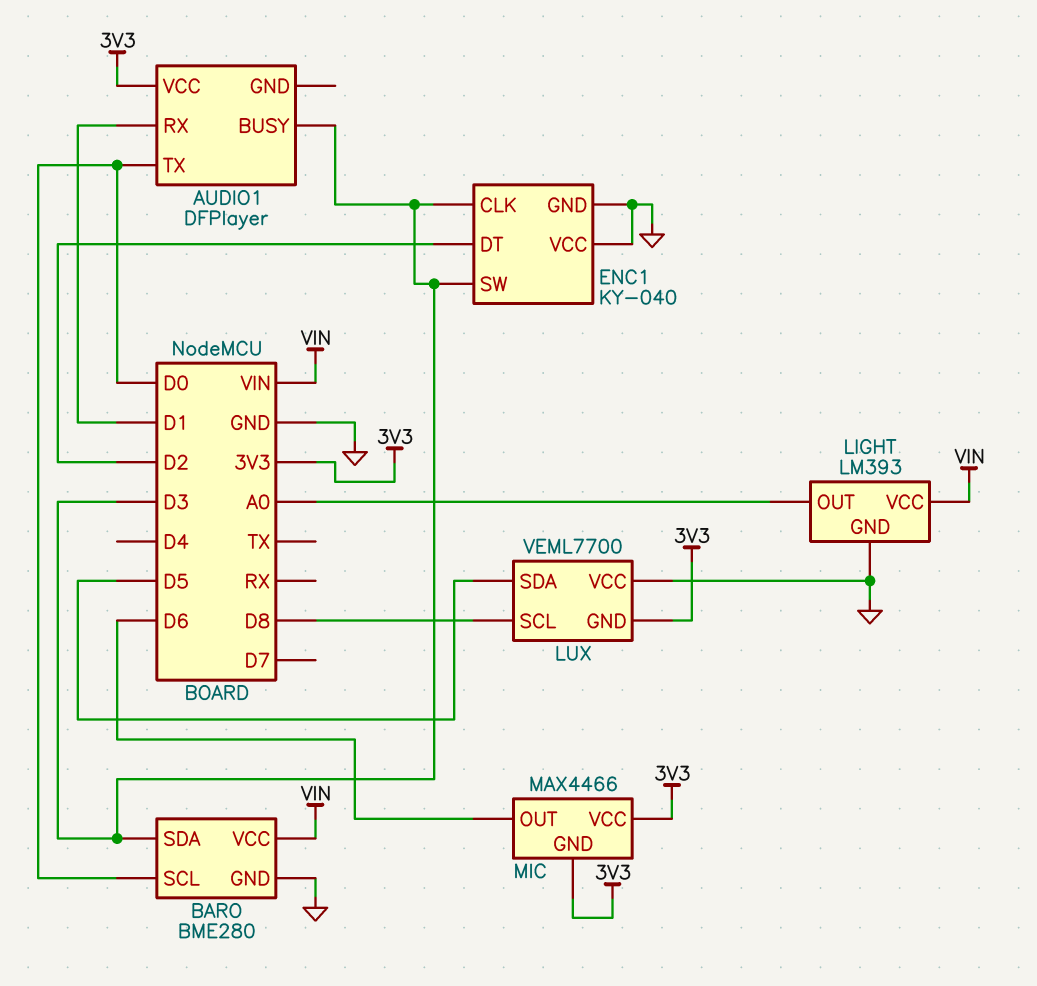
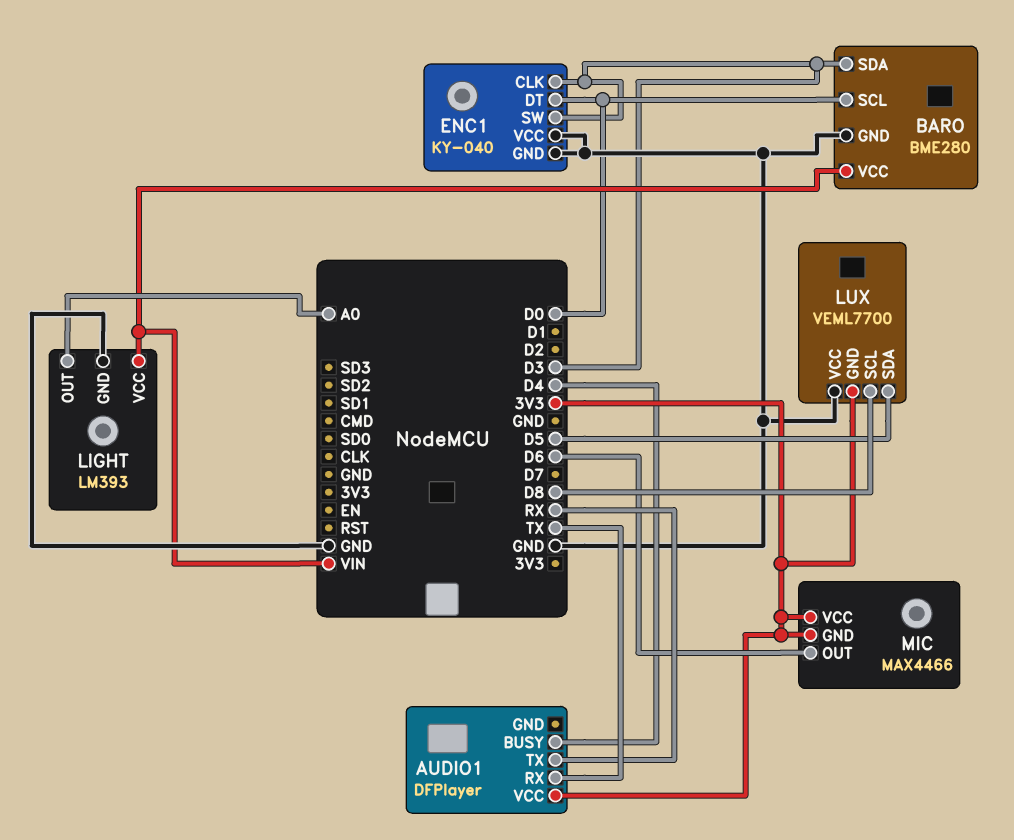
AUDIO1 pin BUSY: D3 -> D4
AUDIO1 pin RX: D1 -> TX
AUDIO1 pin TX: D0 -> RX
ENC1 pin DT: D2 -> D0

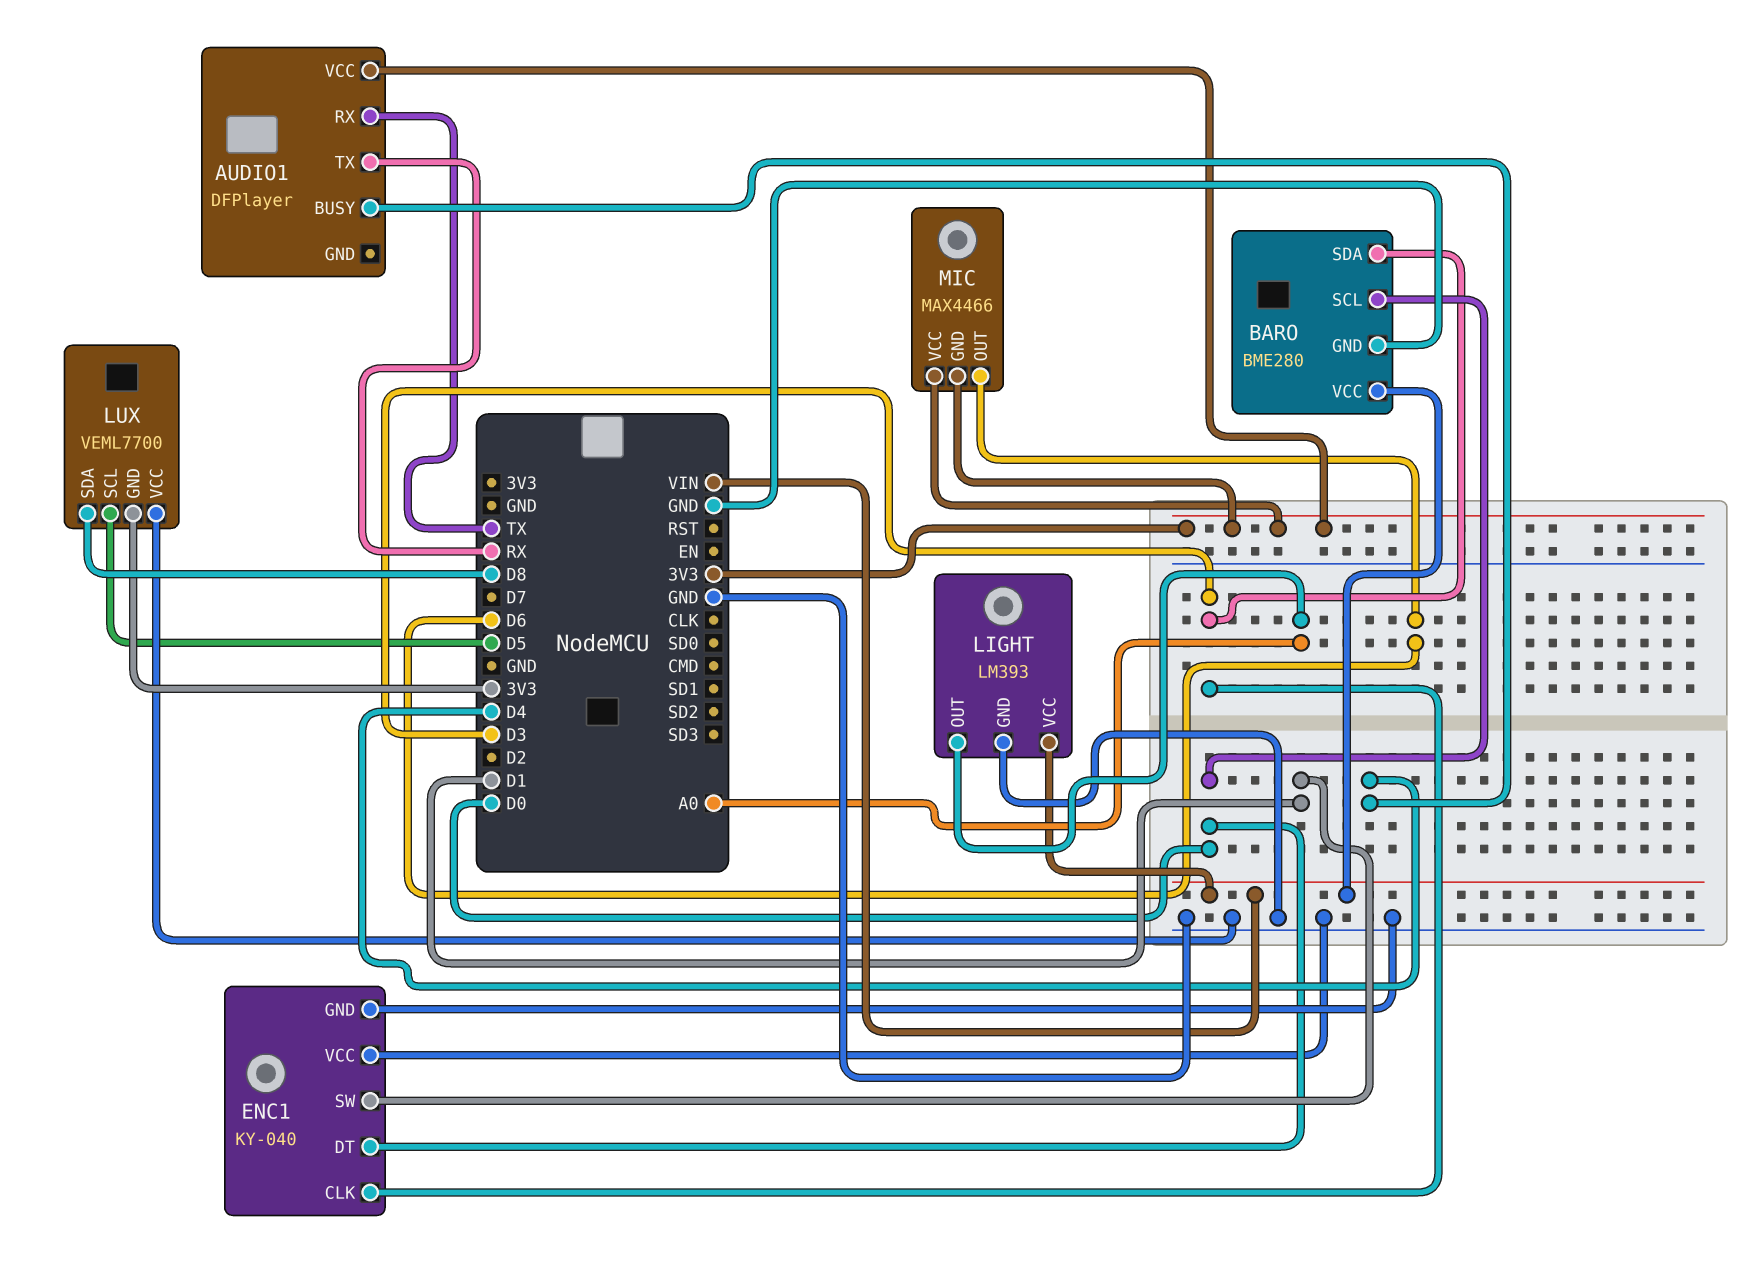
ENC1 pin SW: D3 -> D1
LUX pin SCL: D8 -> D5
LUX pin SDA: D5 -> D8

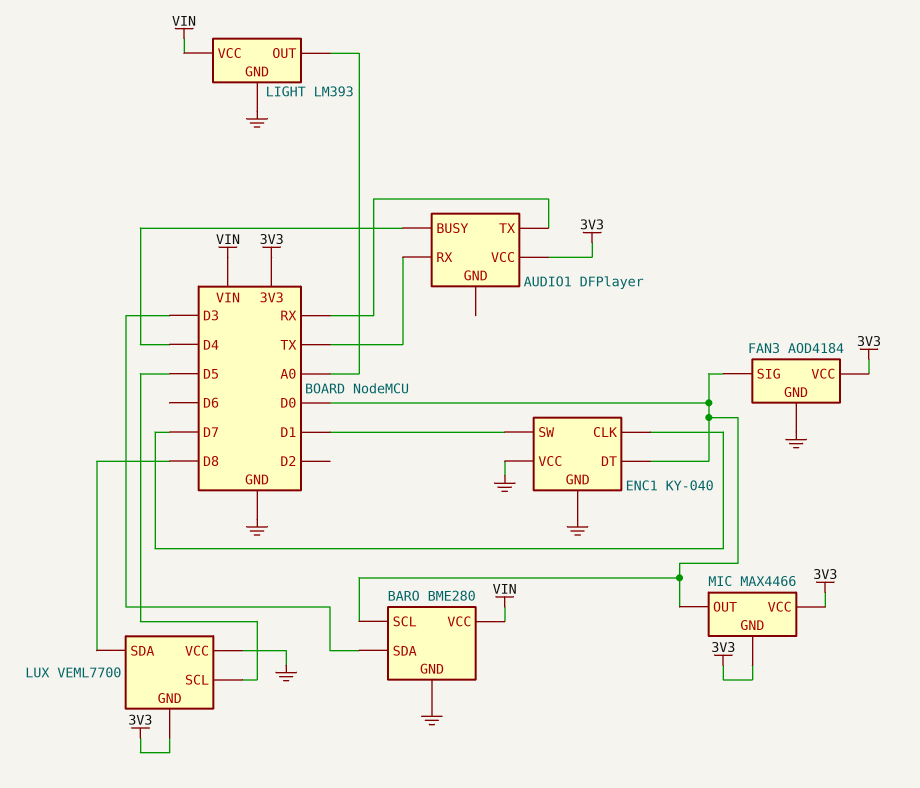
ENC1 pin CLK: D3 -> D7
FAN3: none -> AOD4184
FAN3 pin GND: none -> GND
FAN3 pin SIG: none -> D0
FAN3 pin VCC: none -> 3V3
MIC pin OUT: D6 -> D0

